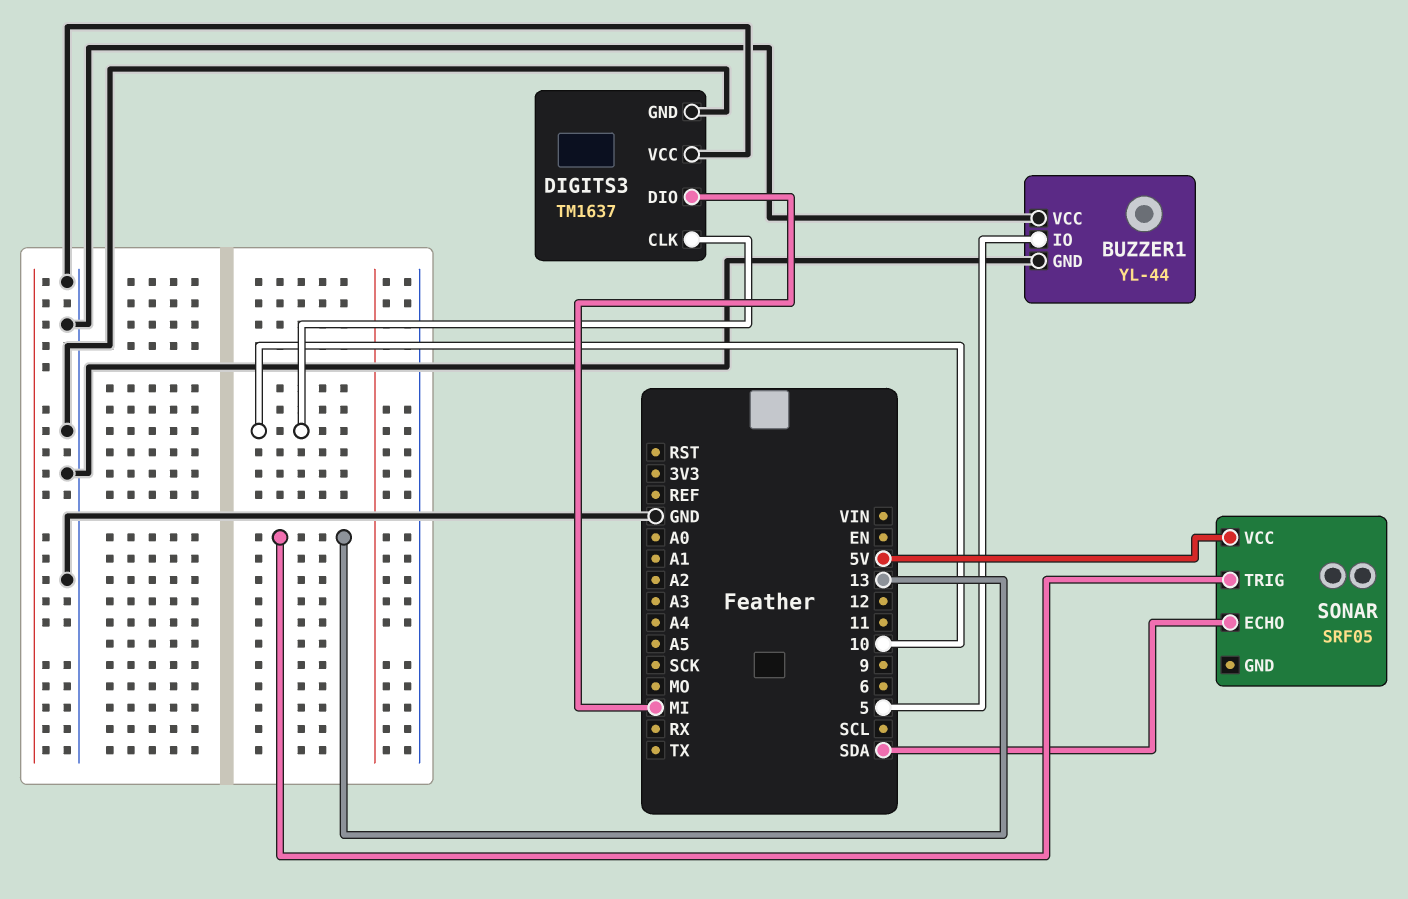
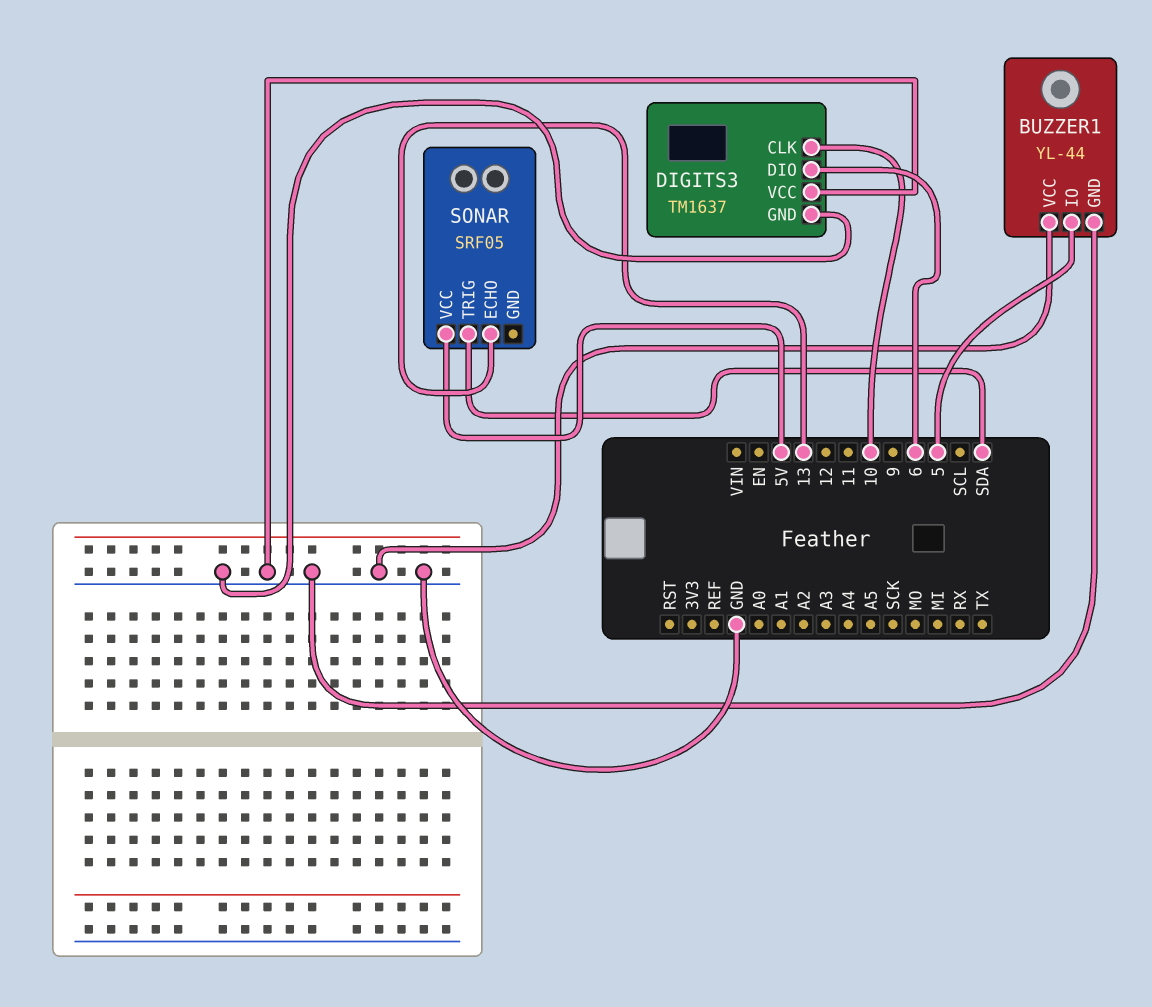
DIGITS3 pin DIO: MI -> 6
SONAR pin ECHO: SDA -> 13
SONAR pin TRIG: 13 -> SDA

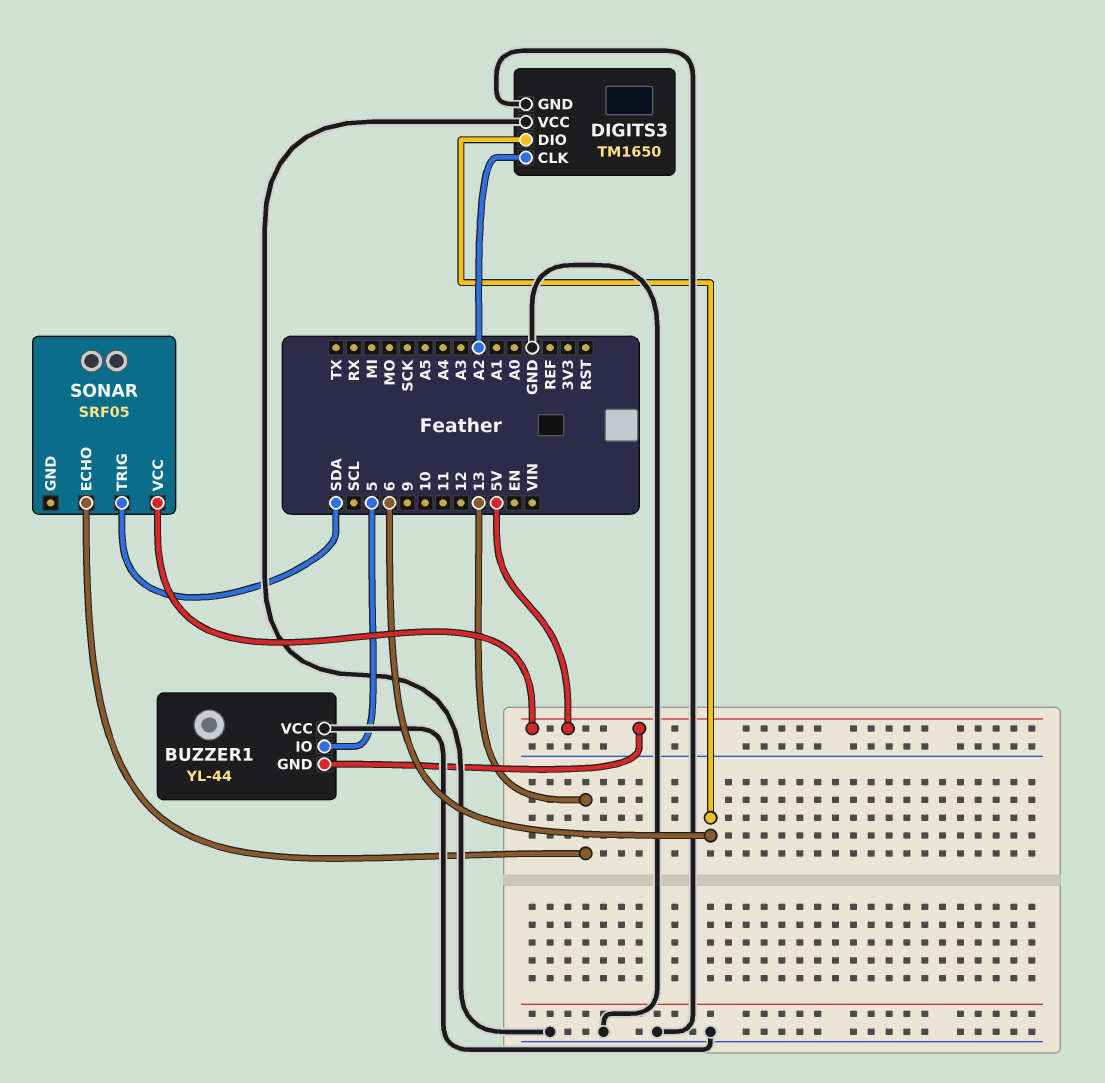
BUZZER1 pin GND: GND -> 5V
DIGITS3: TM1637 -> TM1650
DIGITS3 pin CLK: 10 -> A2

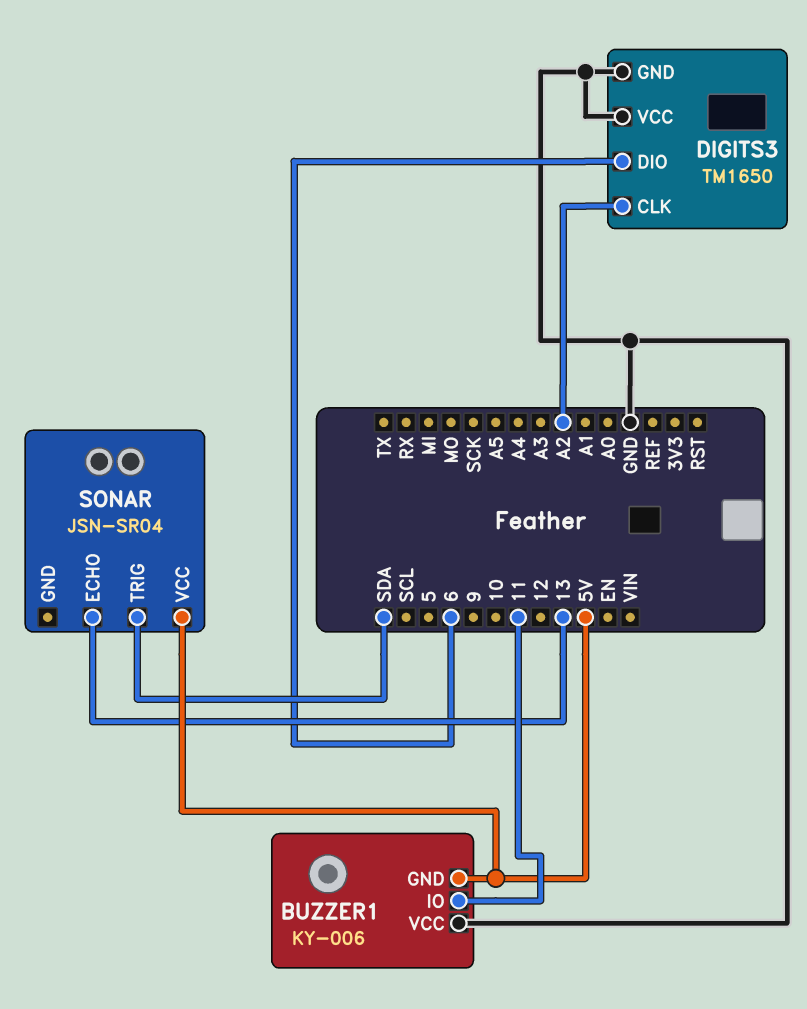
BUZZER1: YL-44 -> KY-006
BUZZER1 pin IO: 5 -> 11
SONAR: SRF05 -> JSN-SR04

